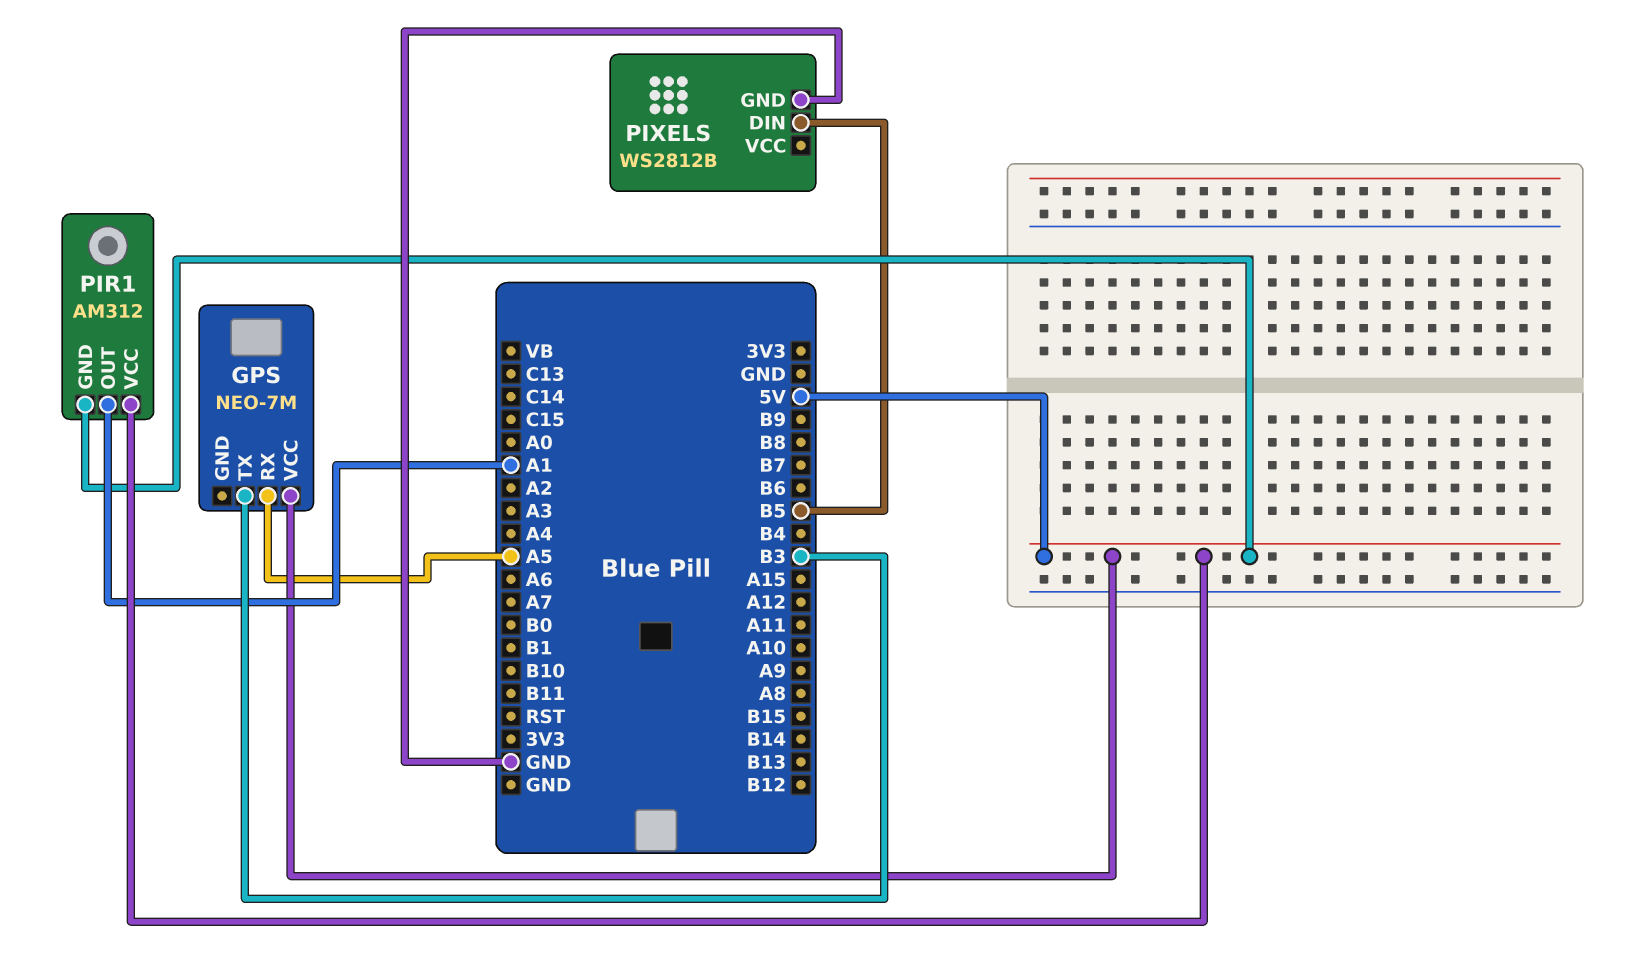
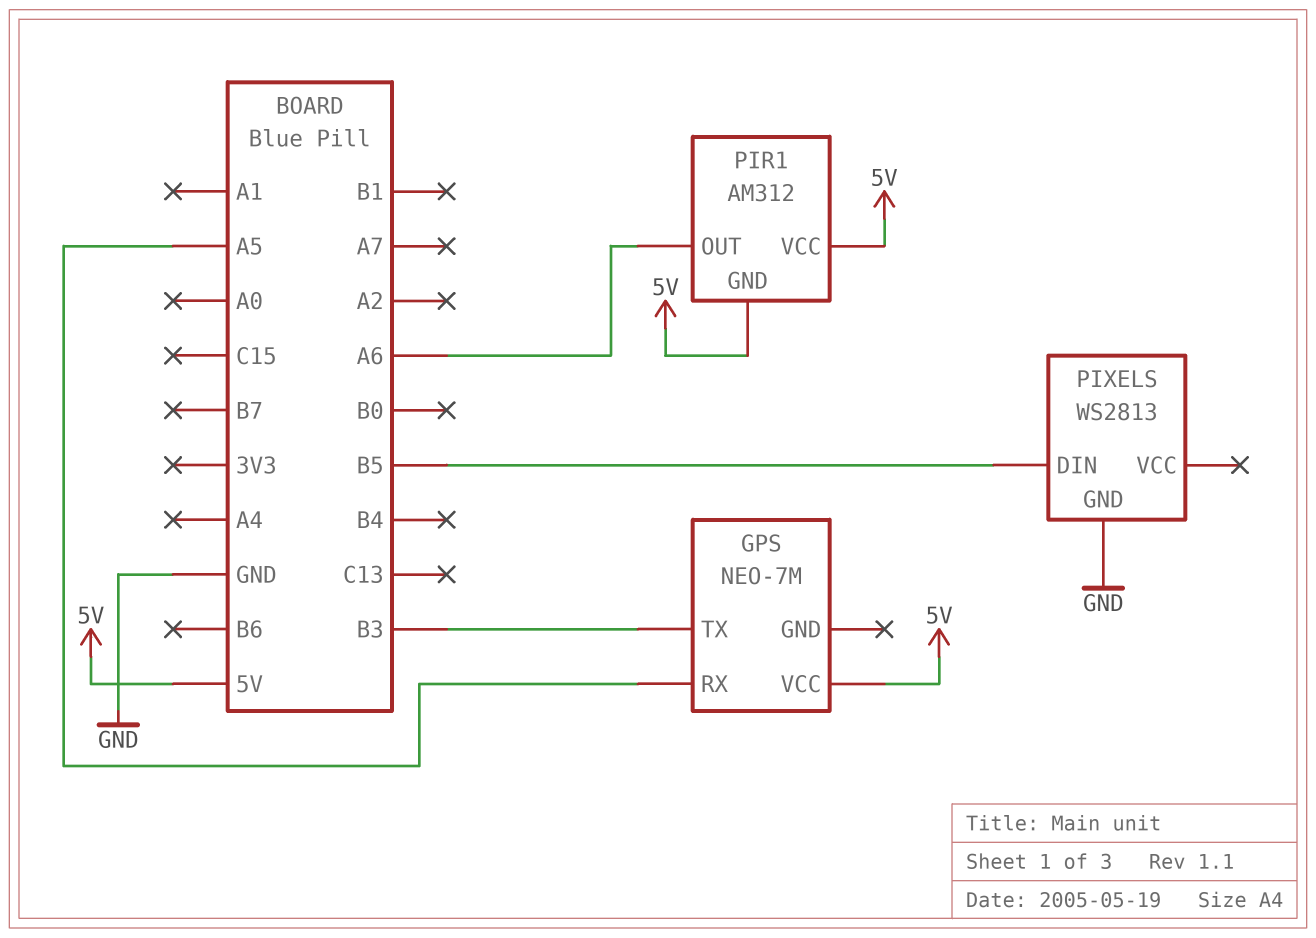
PIR1 pin OUT: A1 -> A6
PIXELS: WS2812B -> WS2813

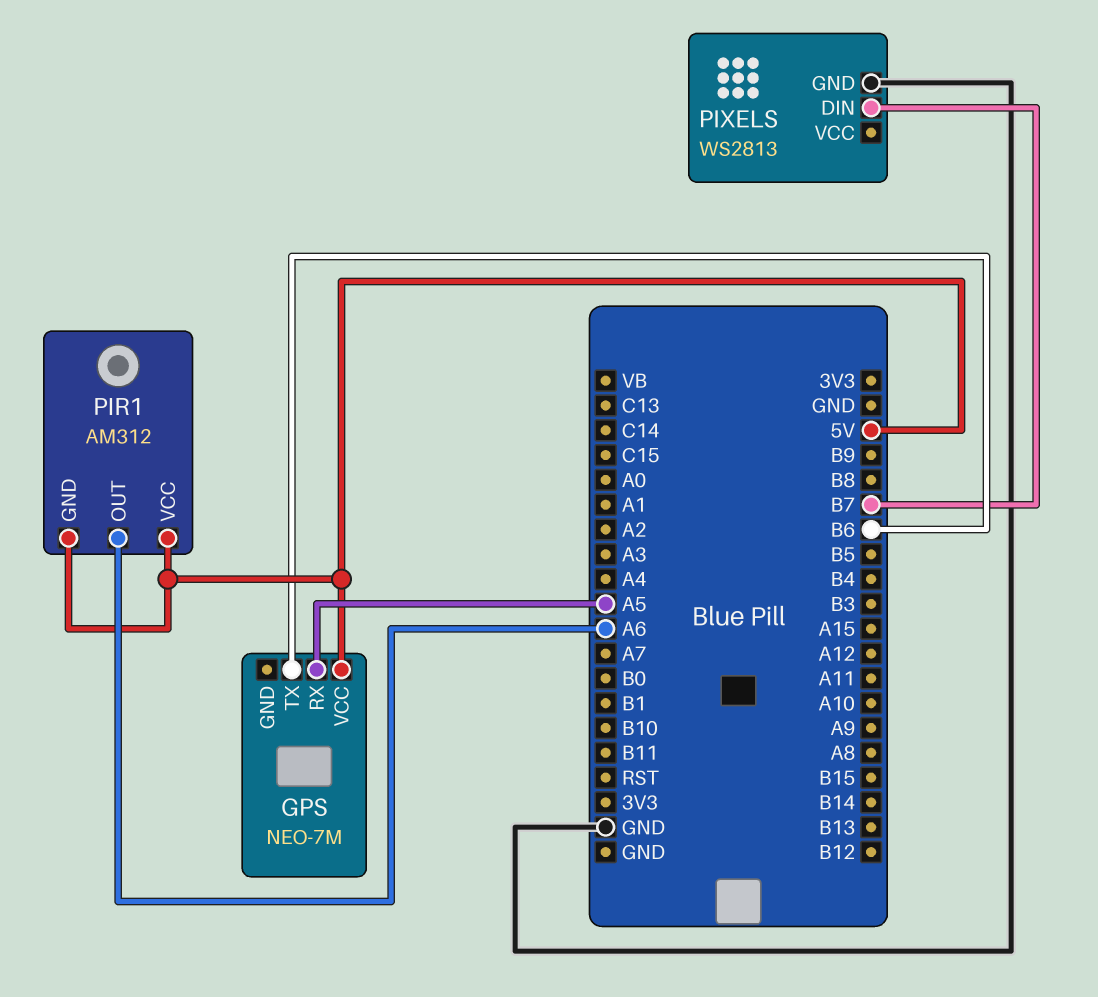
GPS pin TX: B3 -> B6
PIXELS pin DIN: B5 -> B7

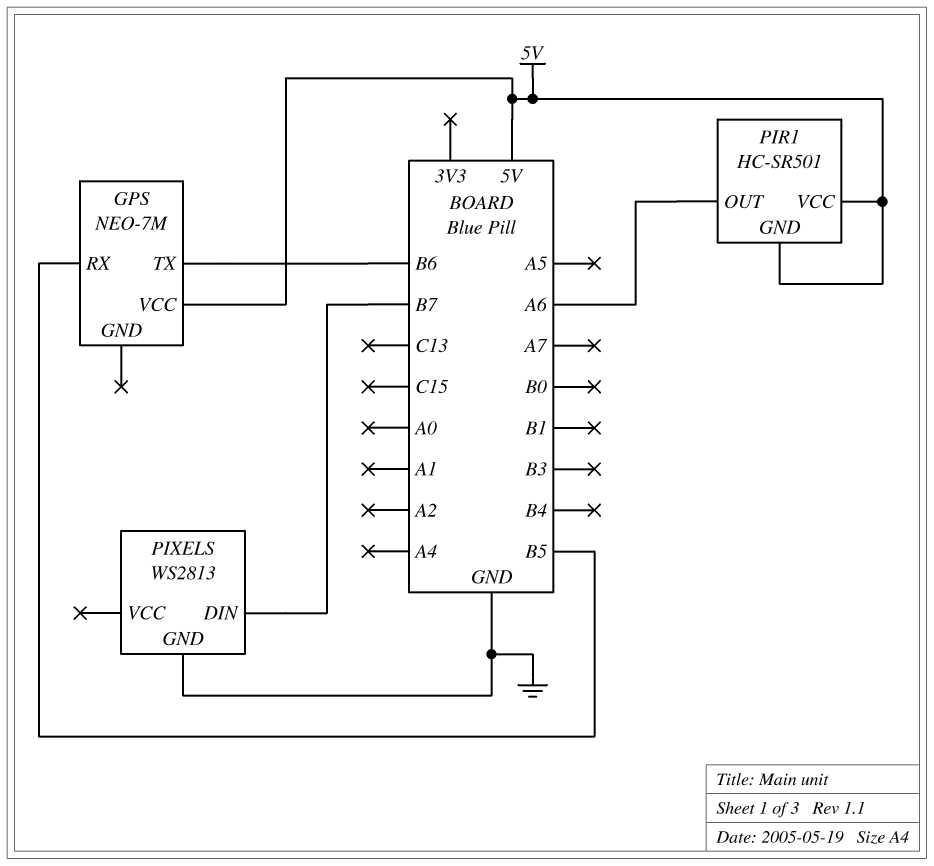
GPS pin RX: A5 -> B5
PIR1: AM312 -> HC-SR501

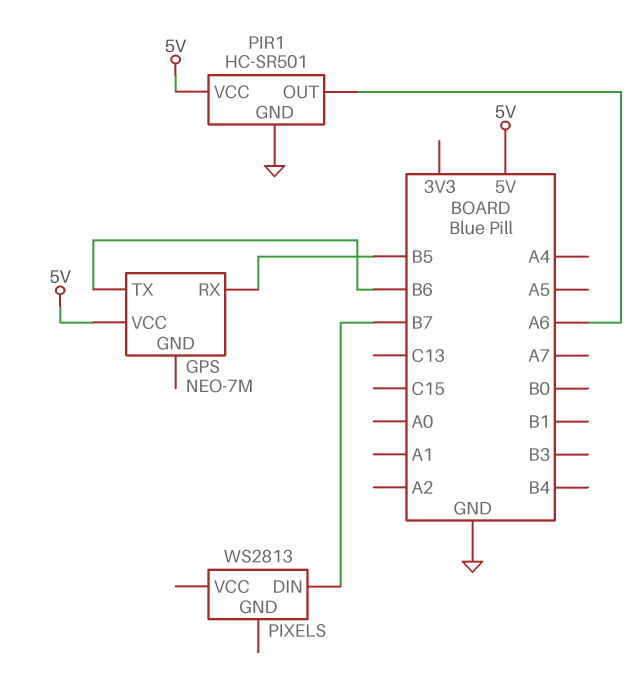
PIR1 pin GND: 5V -> GND
PIXELS pin GND: GND -> none

